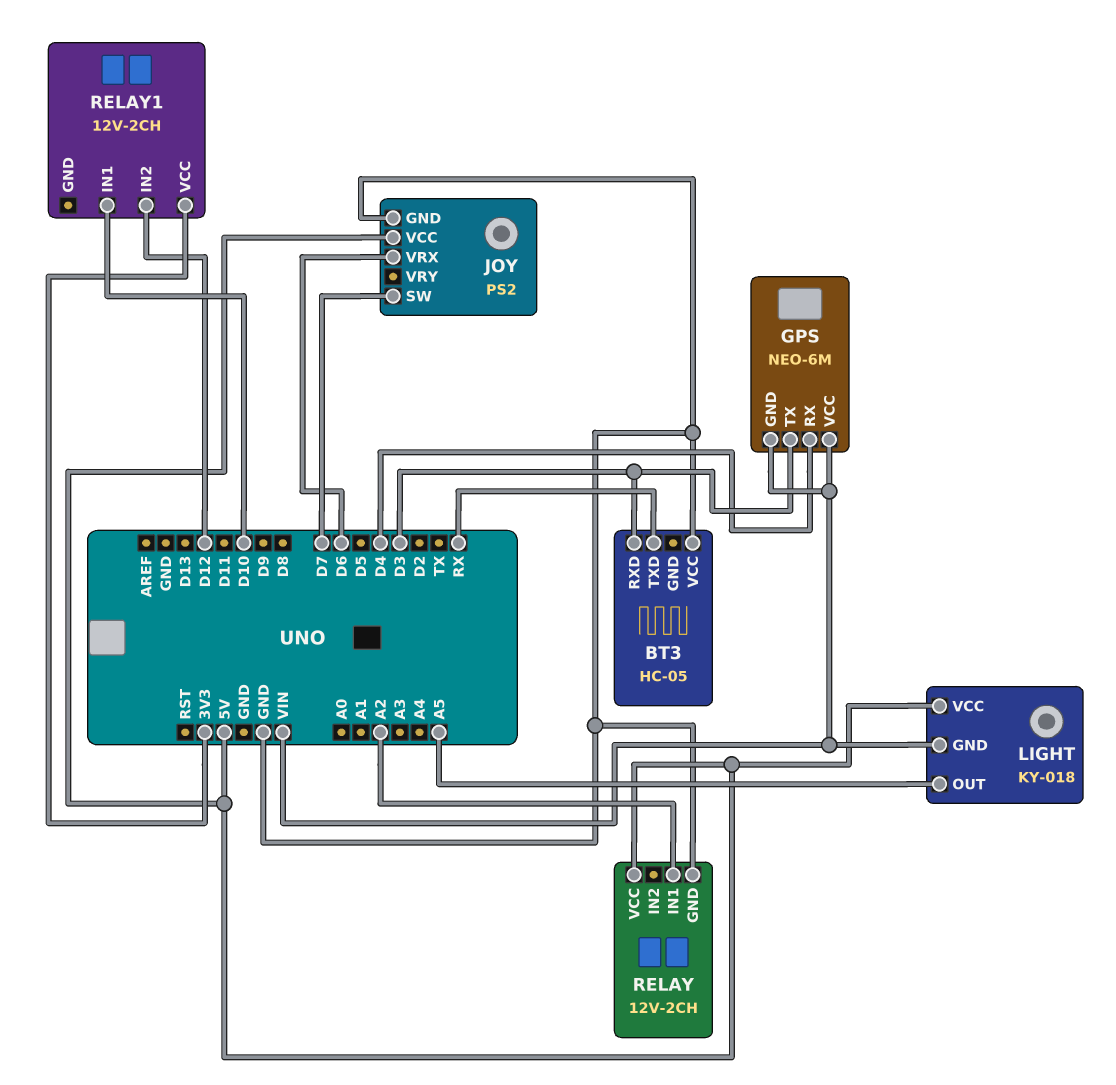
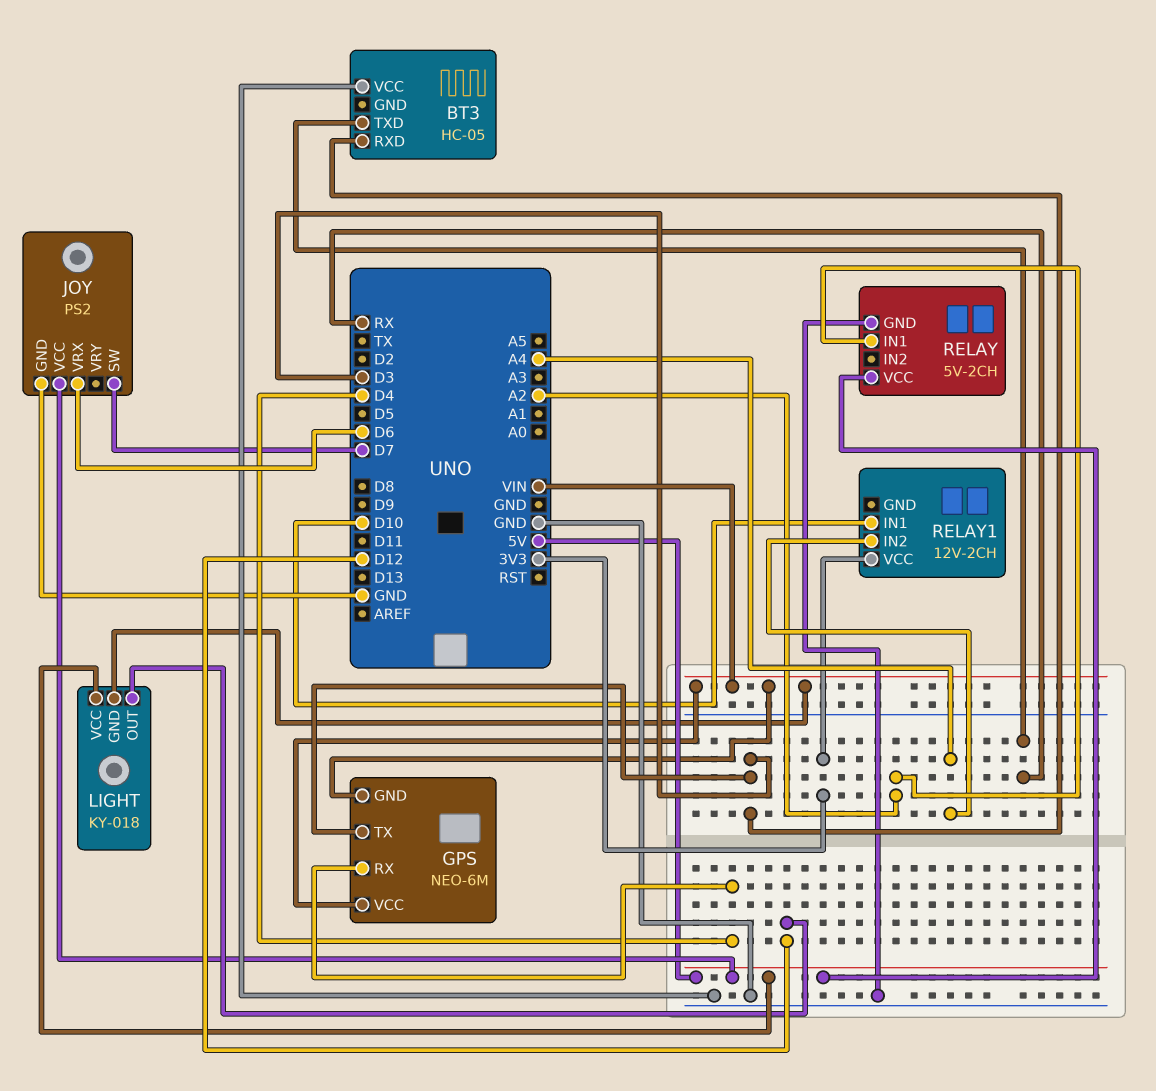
LIGHT pin OUT: A5 -> D12
RELAY: 12V-2CH -> 5V-2CH
RELAY1 pin IN2: D12 -> A4

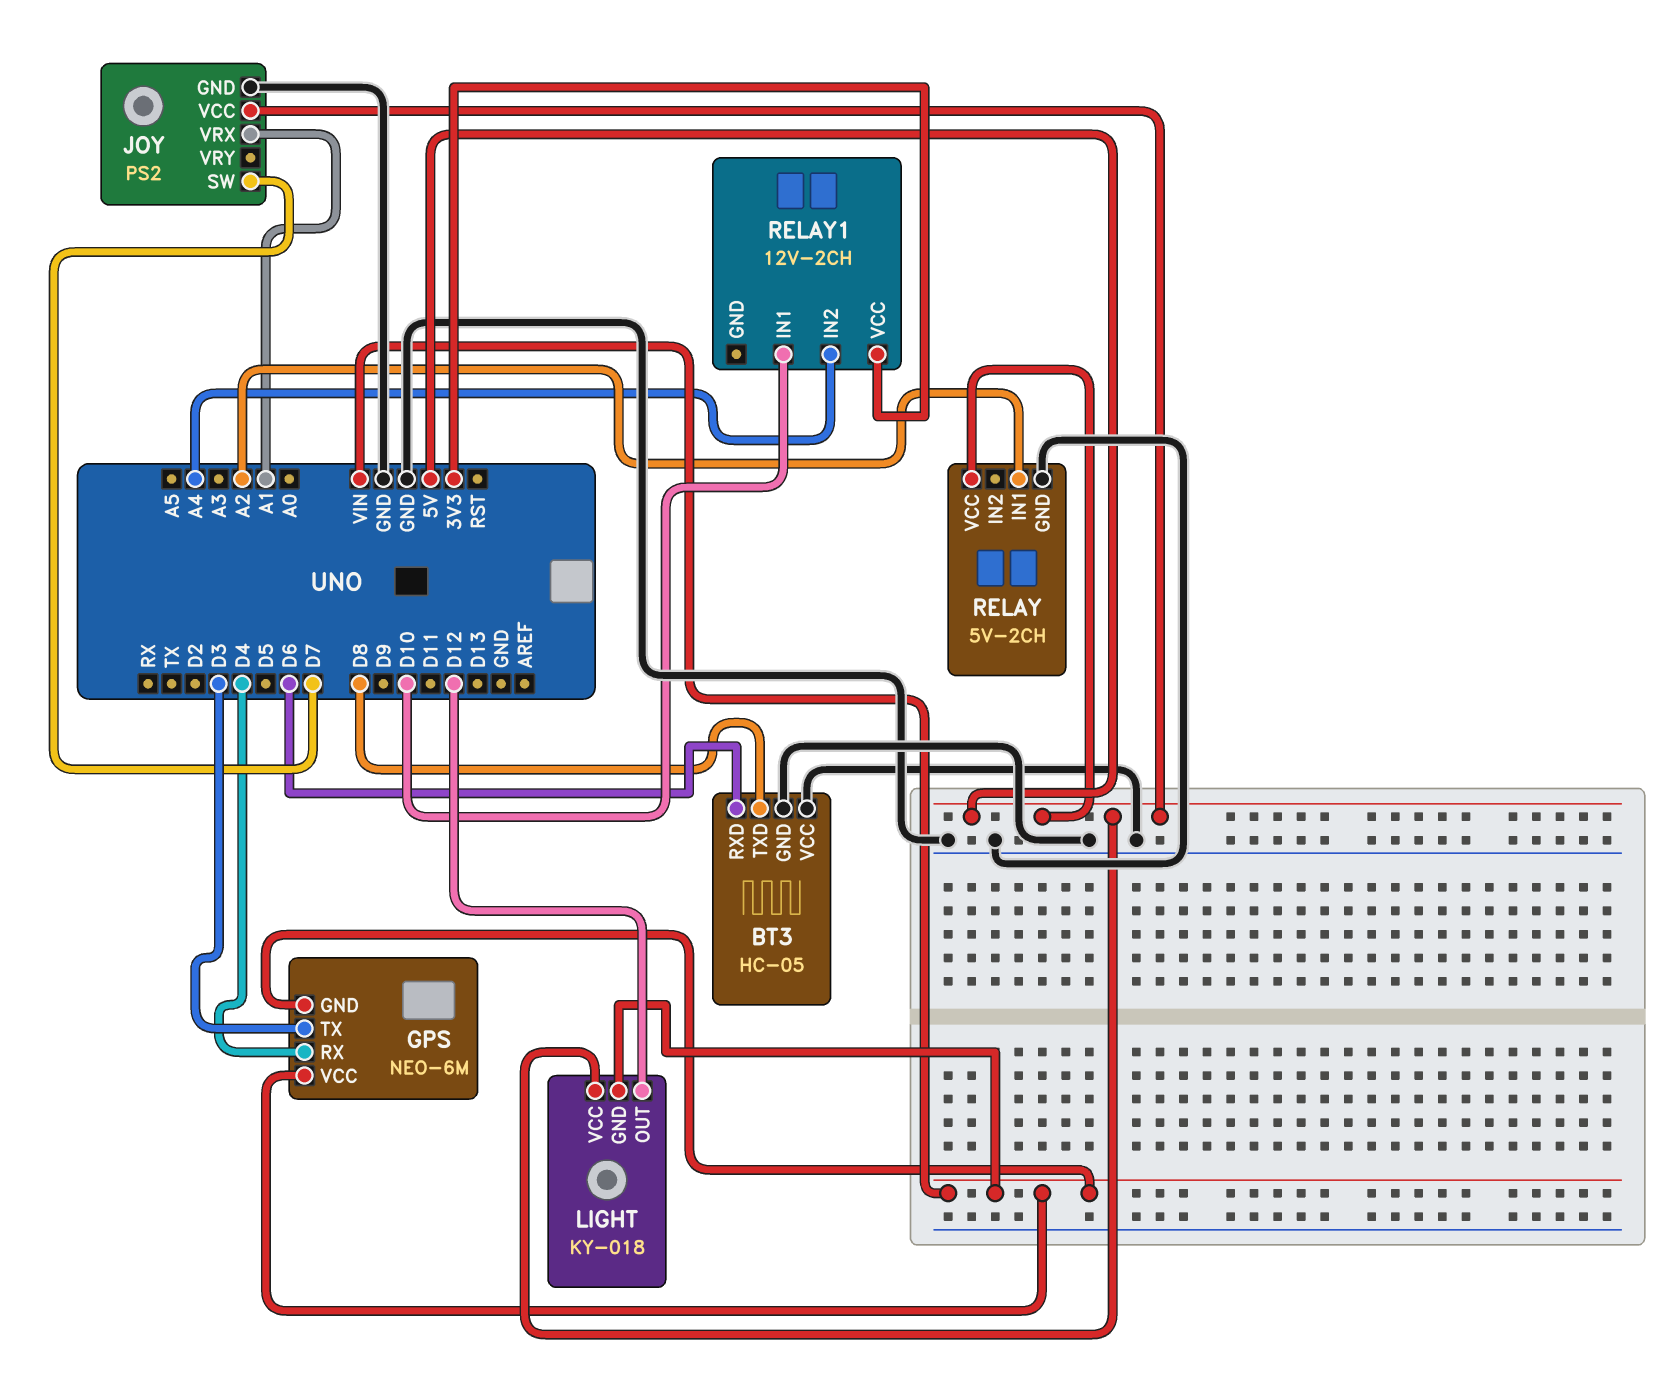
BT3 pin GND: none -> GND
BT3 pin RXD: D3 -> D6
BT3 pin TXD: RX -> D8
JOY pin VRX: D6 -> A1

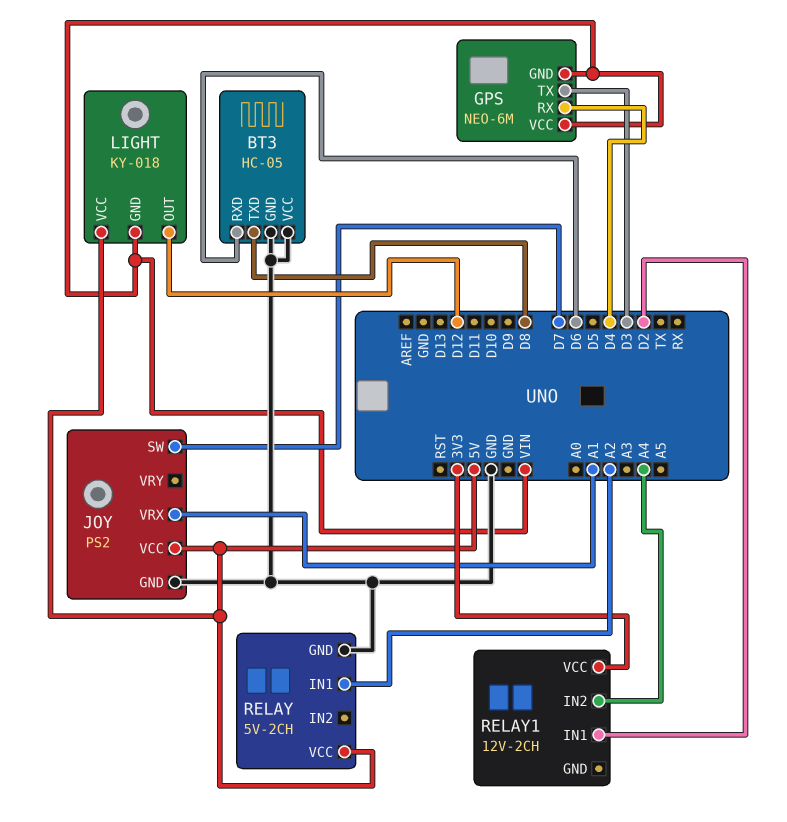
RELAY1 pin IN1: D10 -> D2

